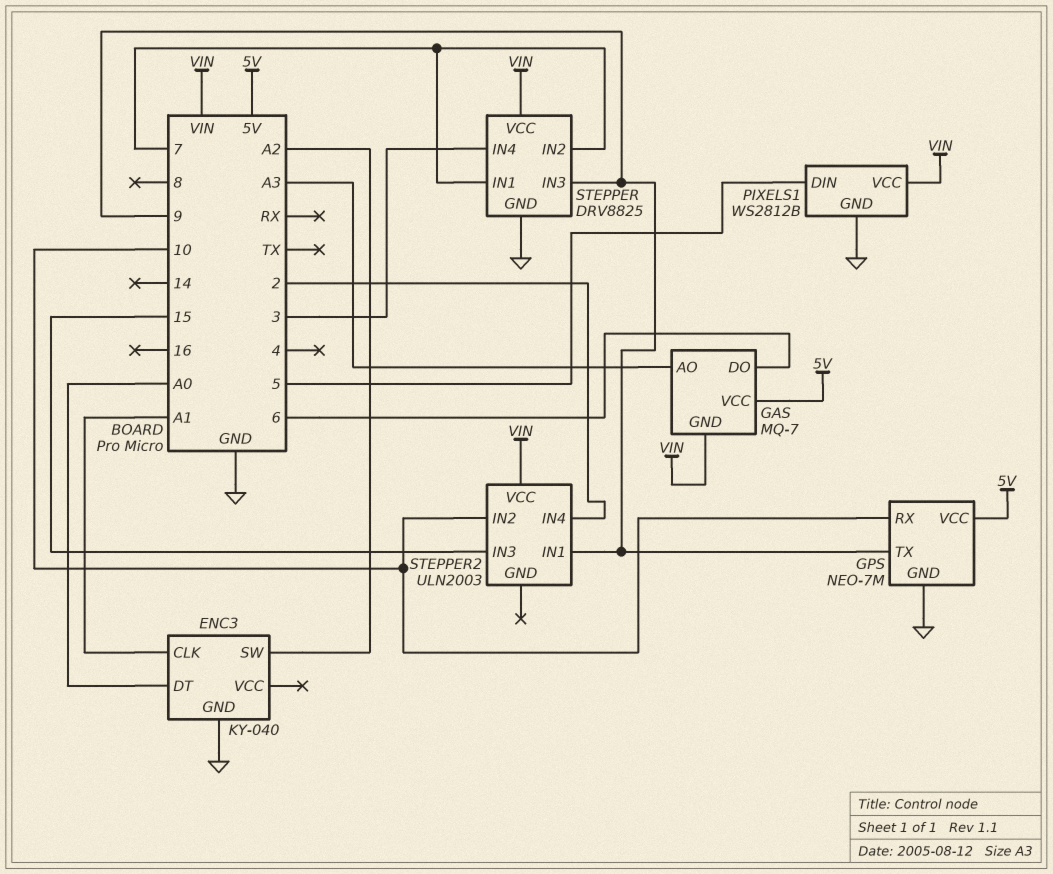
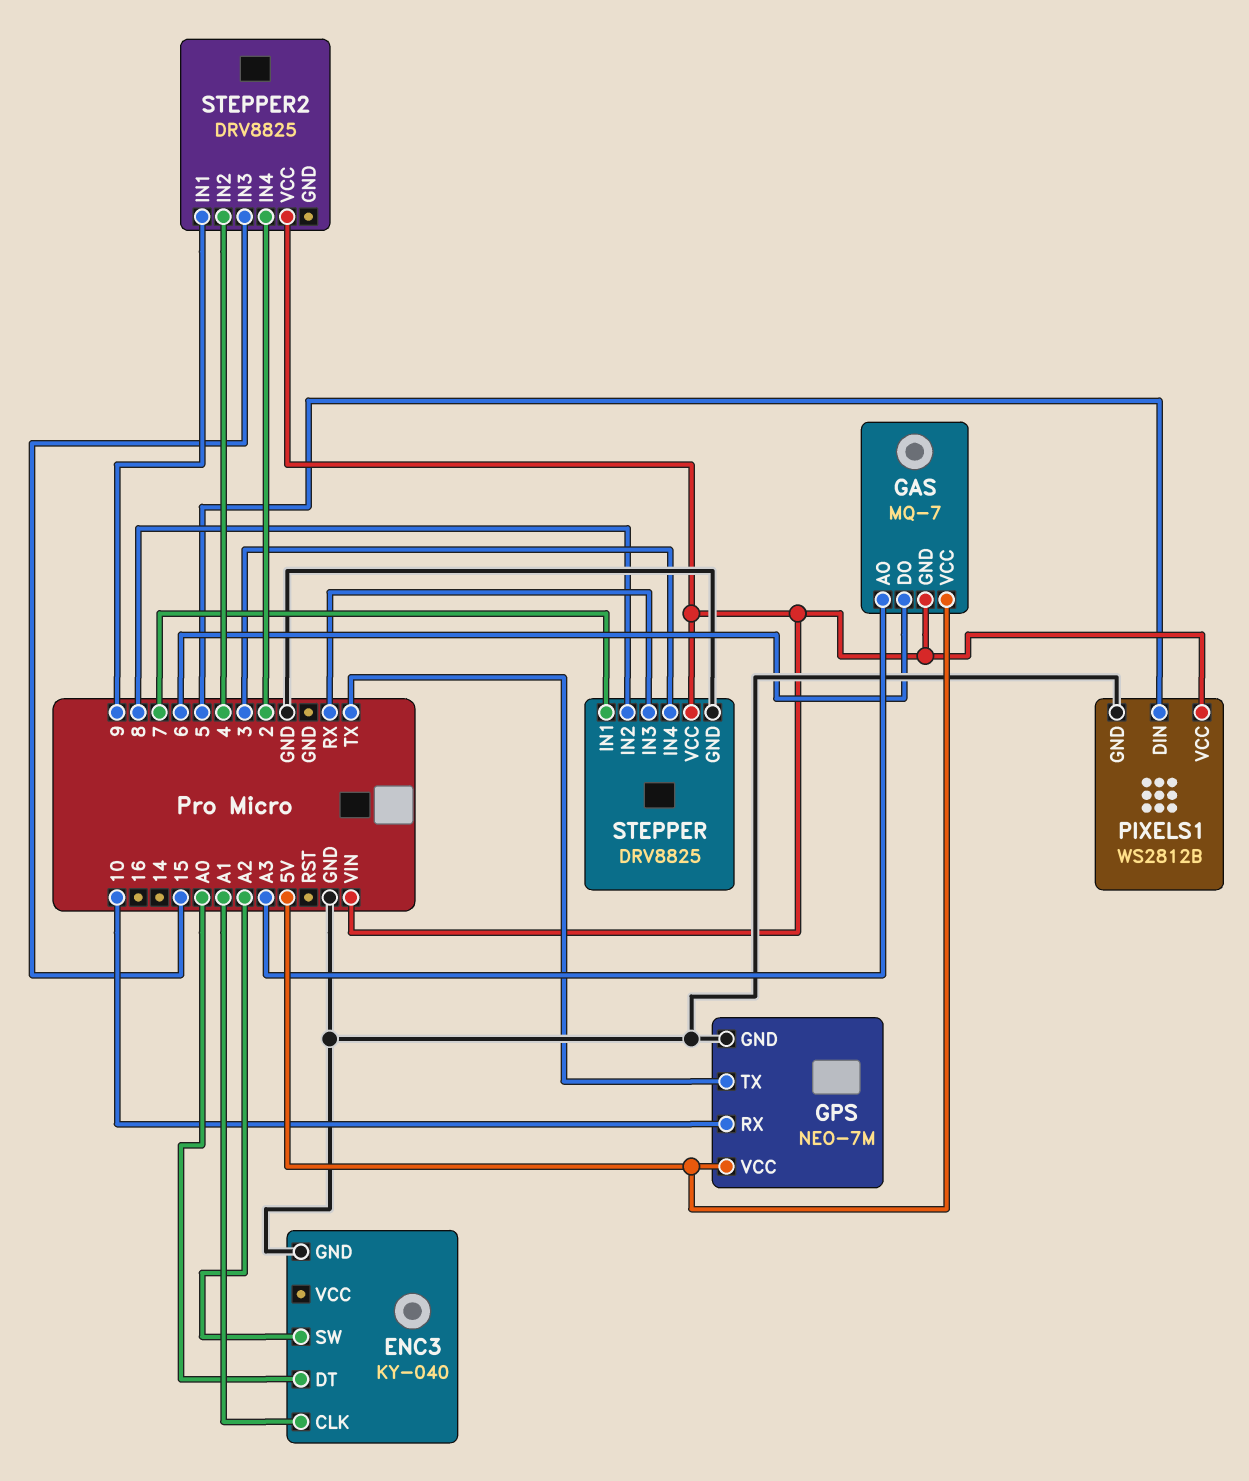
GPS pin TX: 9 -> TX
STEPPER pin IN2: 7 -> 8
STEPPER pin IN3: 9 -> RX
STEPPER2: ULN2003 -> DRV8825
STEPPER2 pin IN2: 10 -> 4

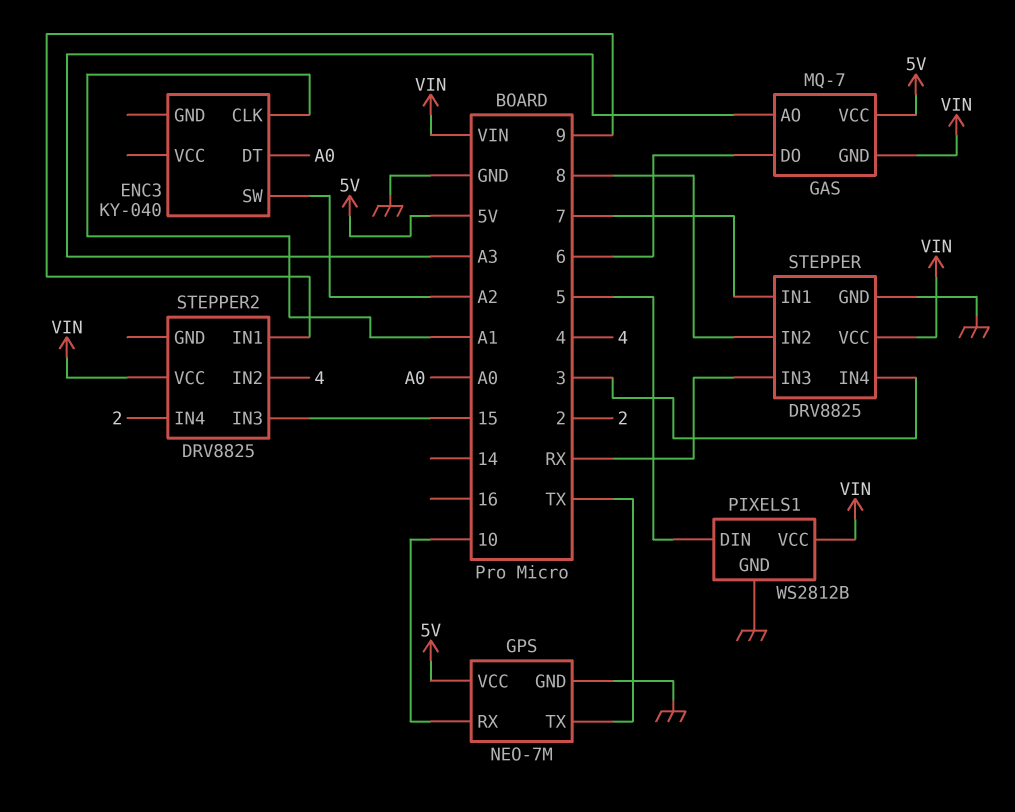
ENC3 pin GND: GND -> none

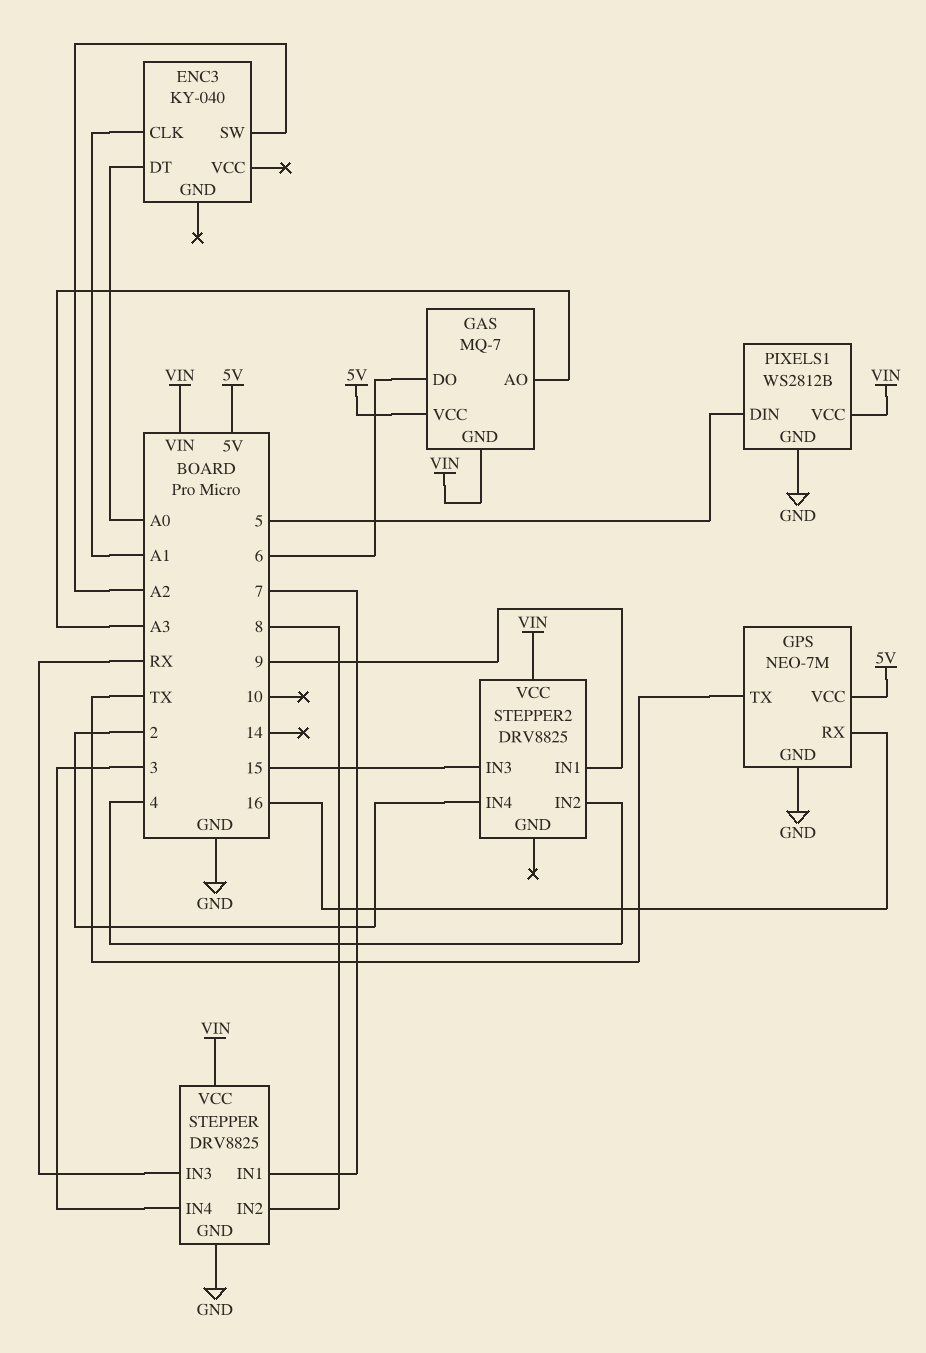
GPS pin RX: 10 -> 16

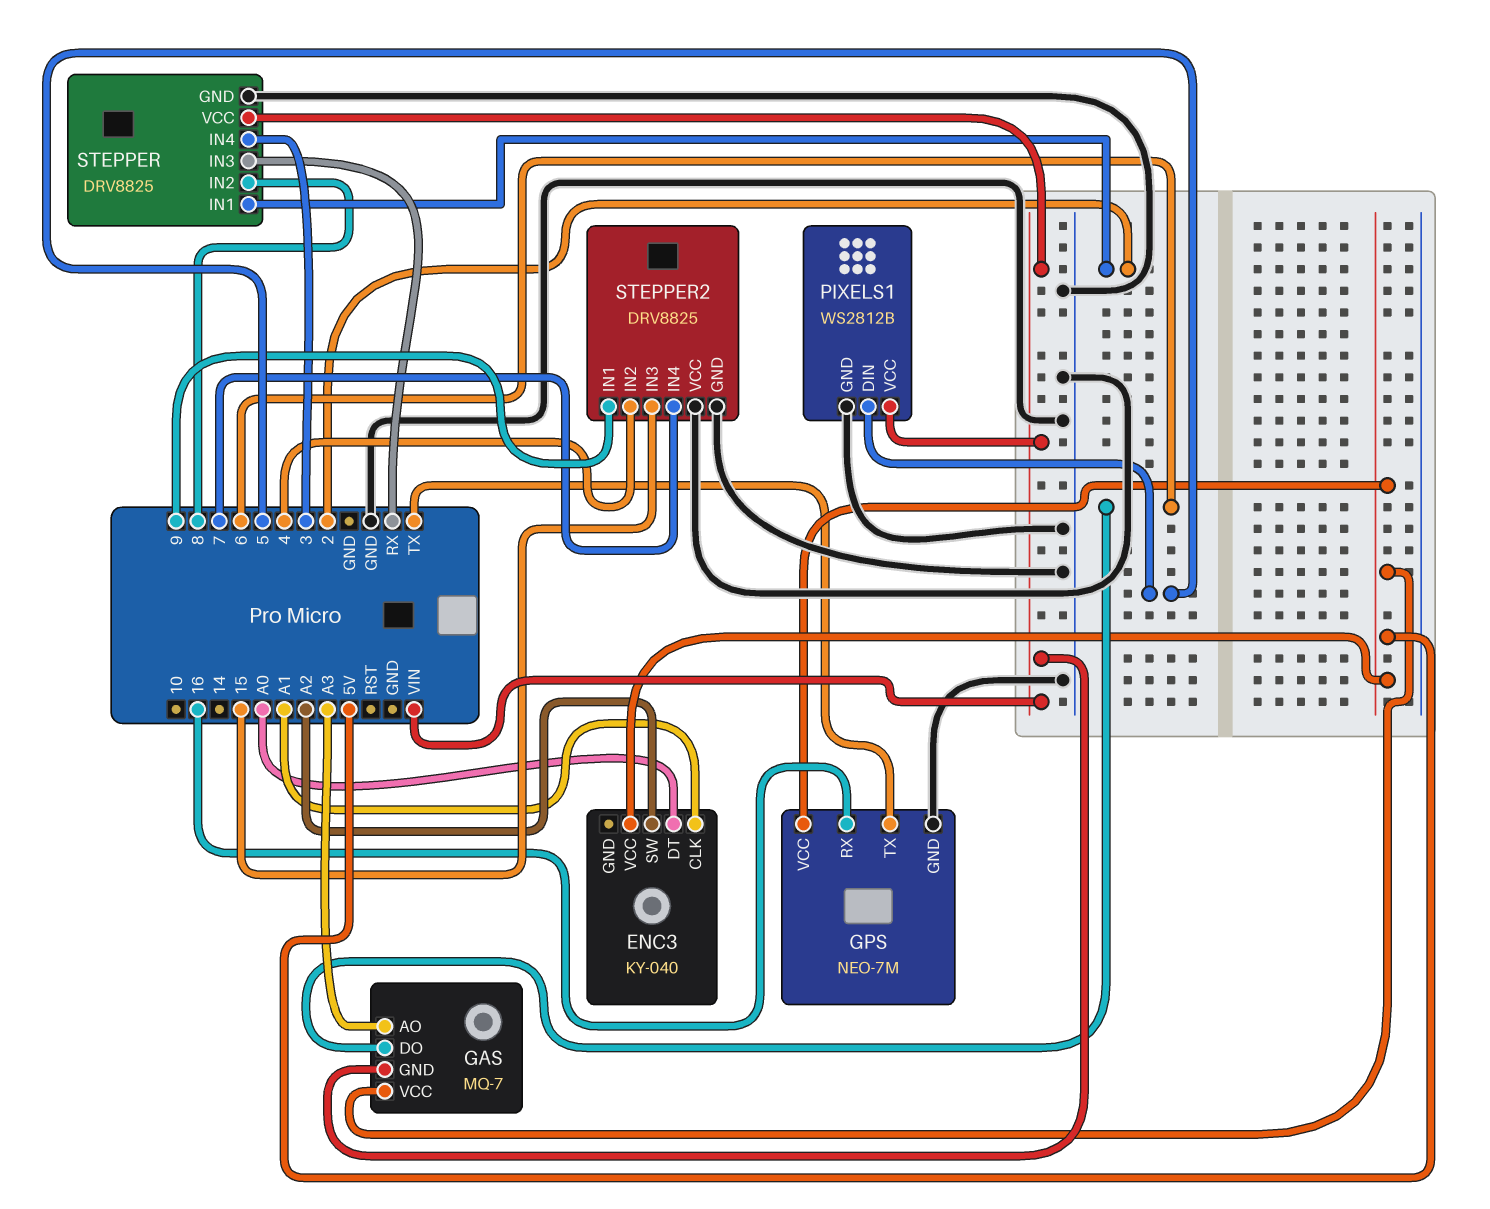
ENC3 pin VCC: none -> 5V
STEPPER pin IN1: 7 -> 2
STEPPER2 pin GND: none -> GND
STEPPER2 pin IN4: 2 -> 7
STEPPER2 pin VCC: VIN -> GND

